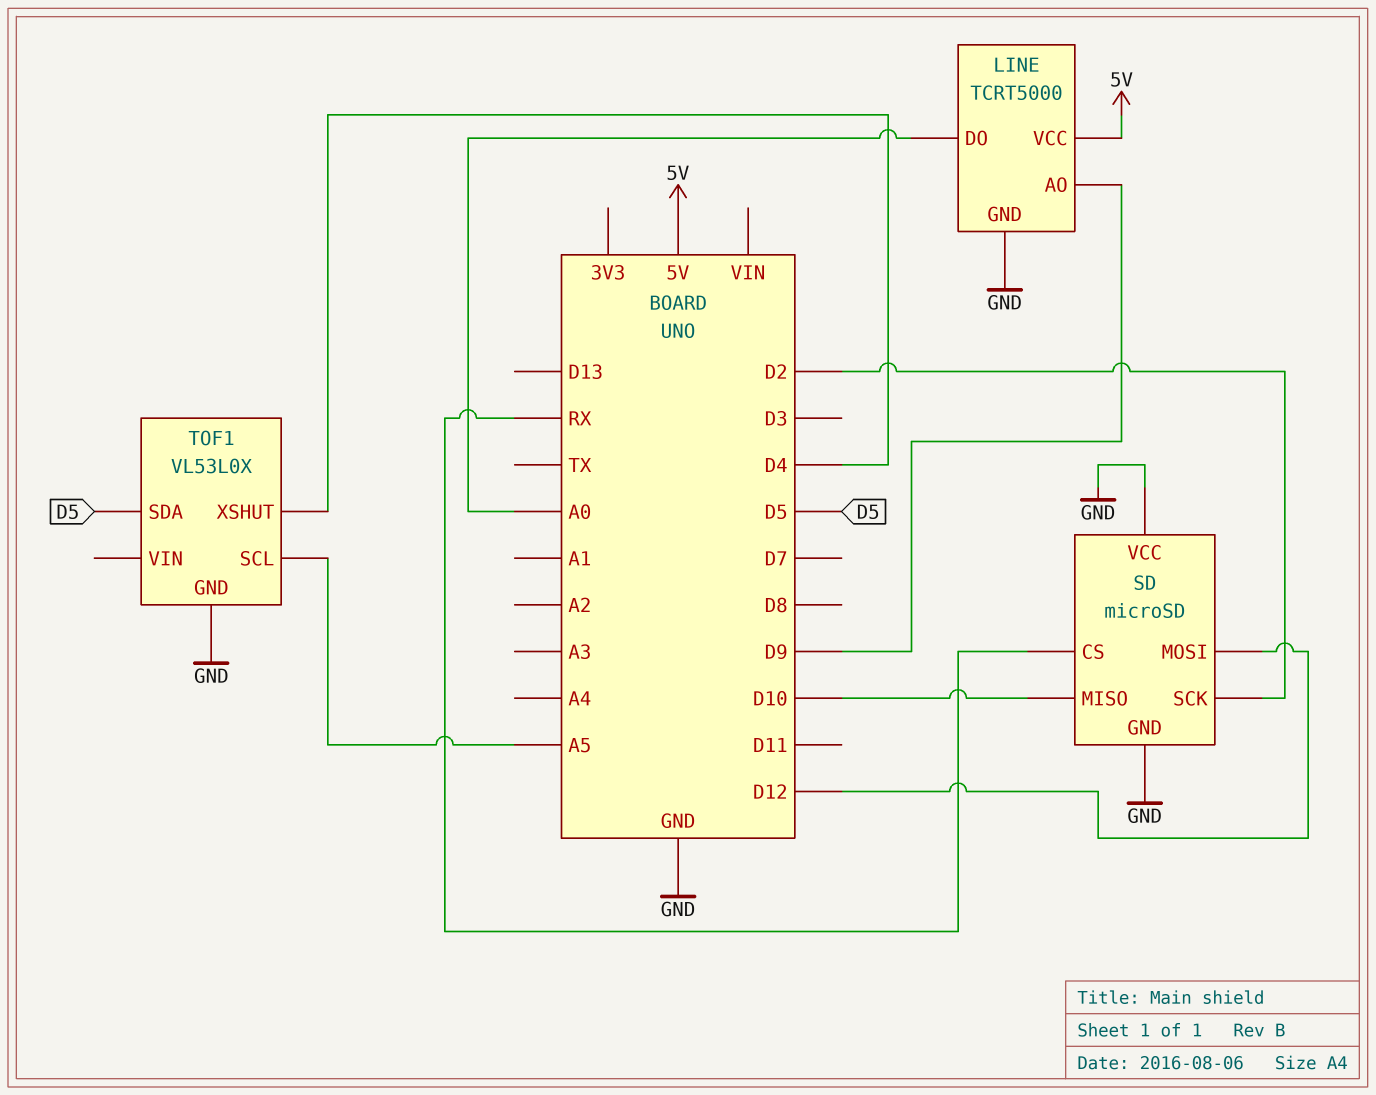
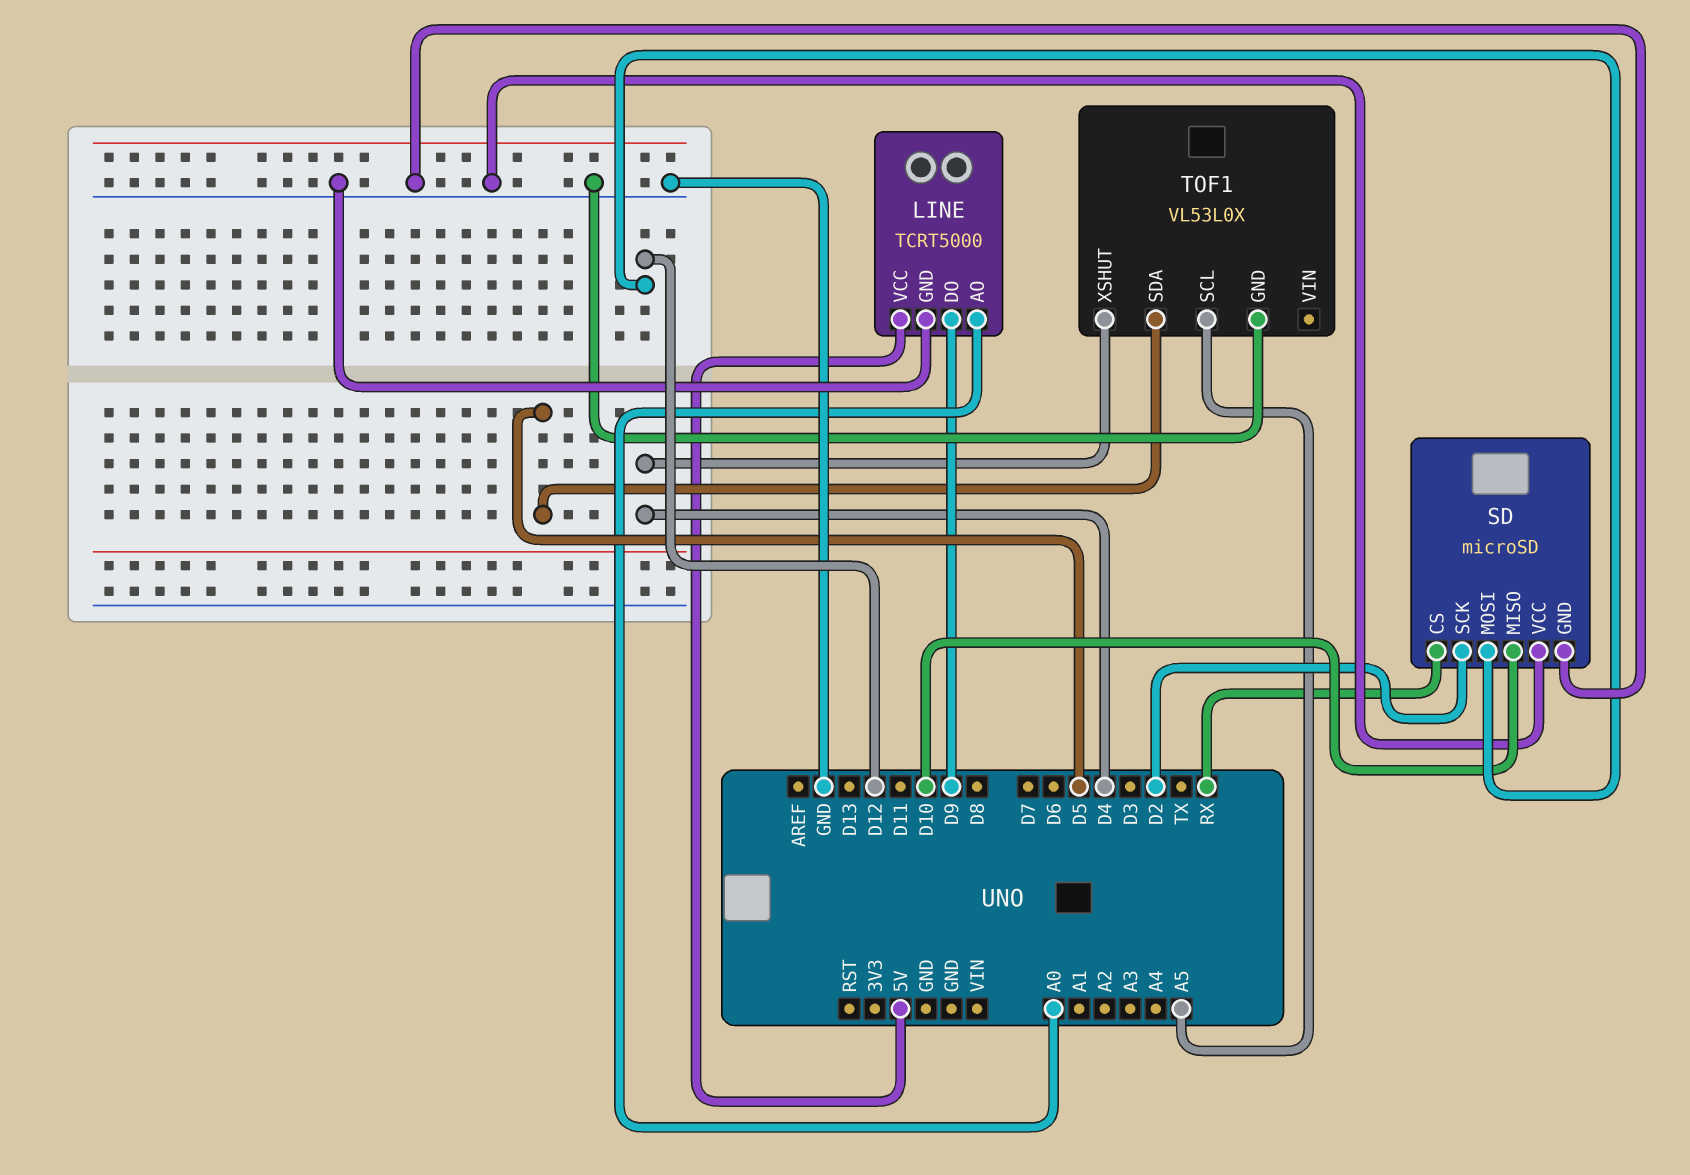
LINE pin AO: D9 -> A0
LINE pin DO: A0 -> D9

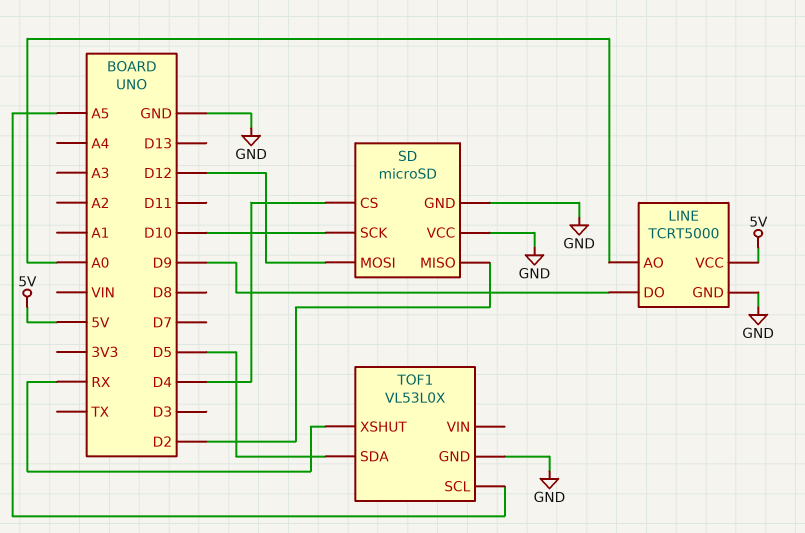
SD pin CS: RX -> D4
SD pin MISO: D10 -> D2
SD pin SCK: D2 -> D10
TOF1 pin XSHUT: D4 -> RX

